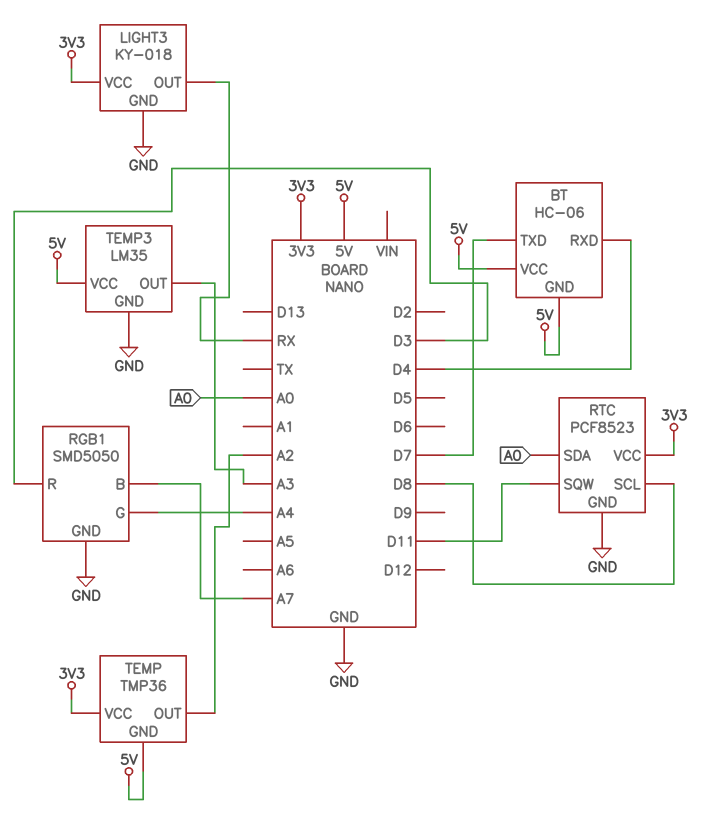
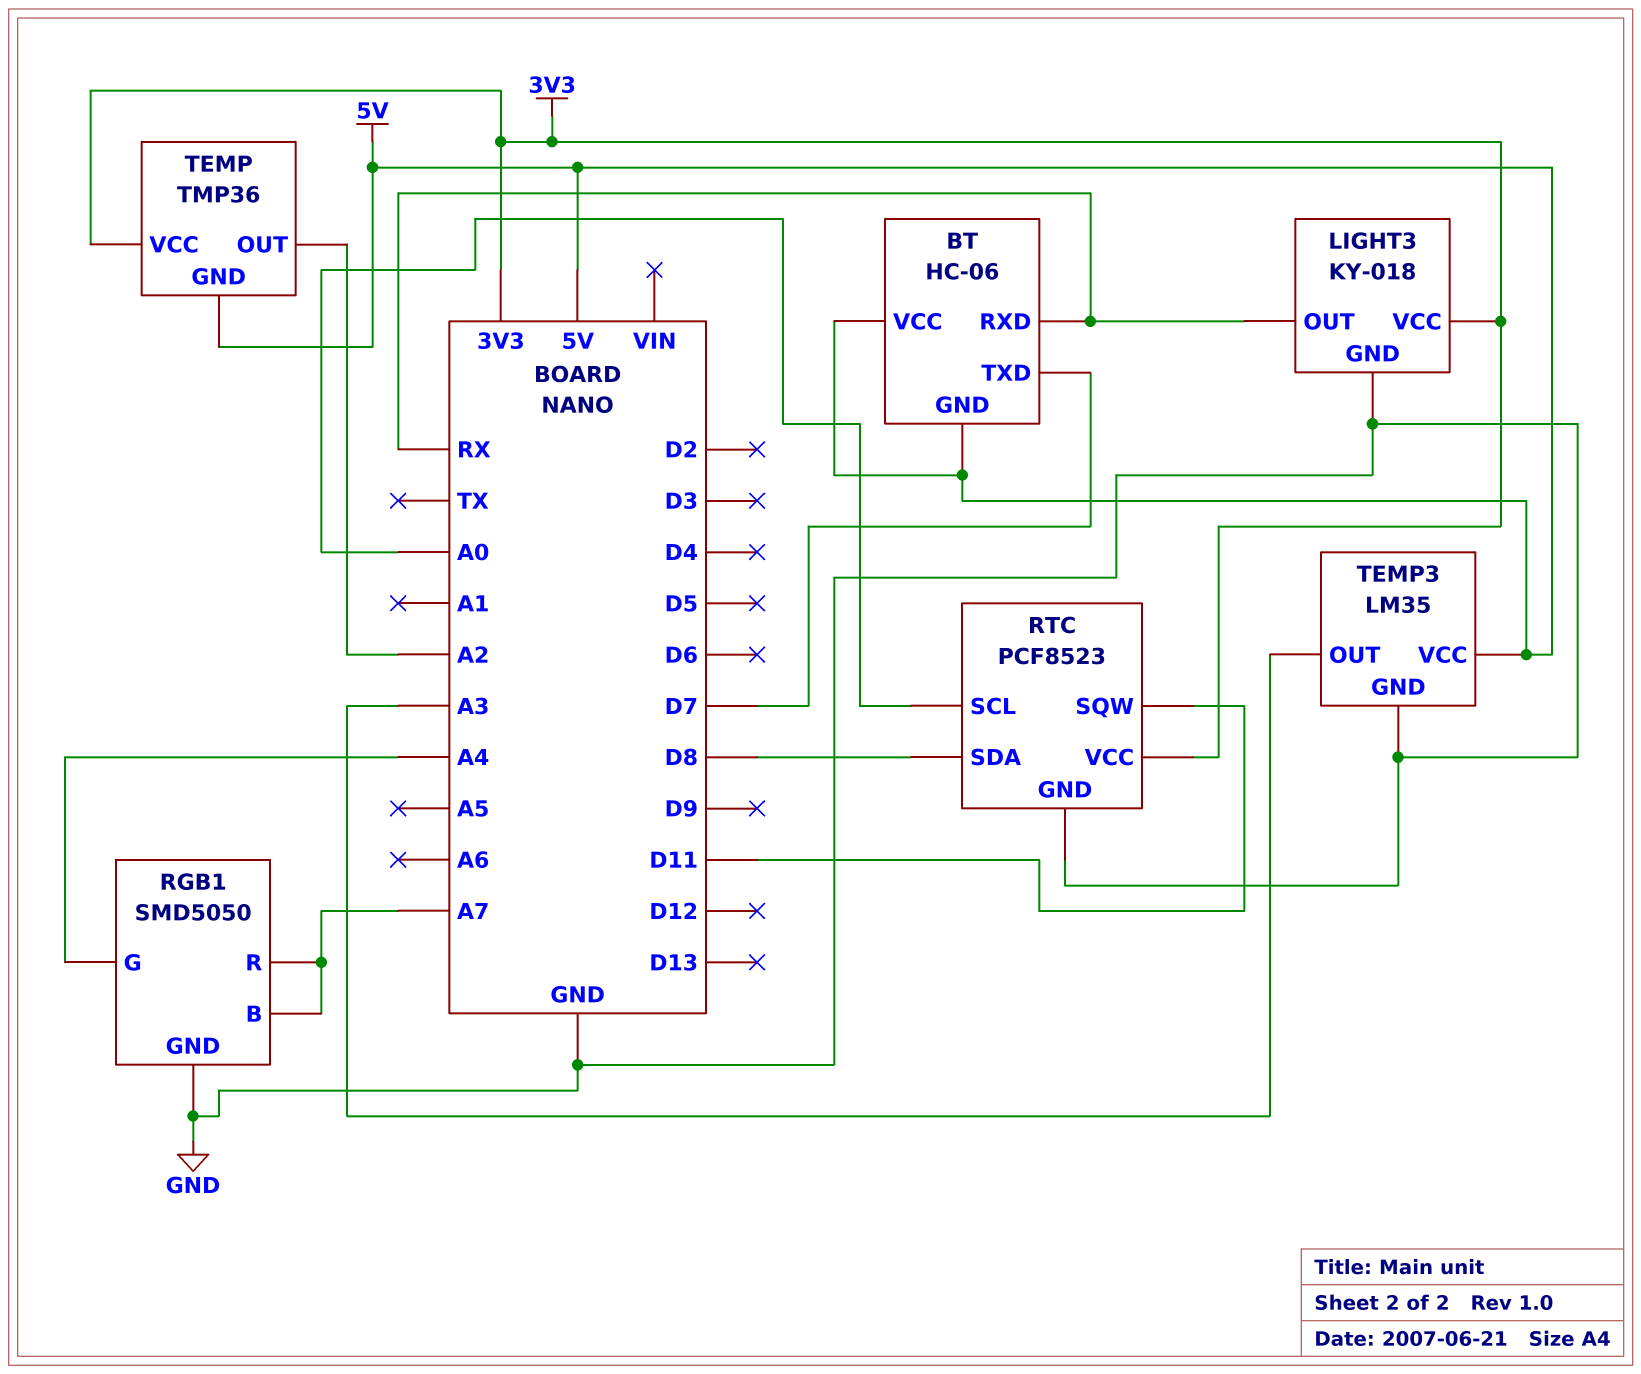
BT pin RXD: D4 -> RX
RGB1 pin R: D3 -> A7
RTC pin SCL: D8 -> A0
RTC pin SDA: A0 -> D8

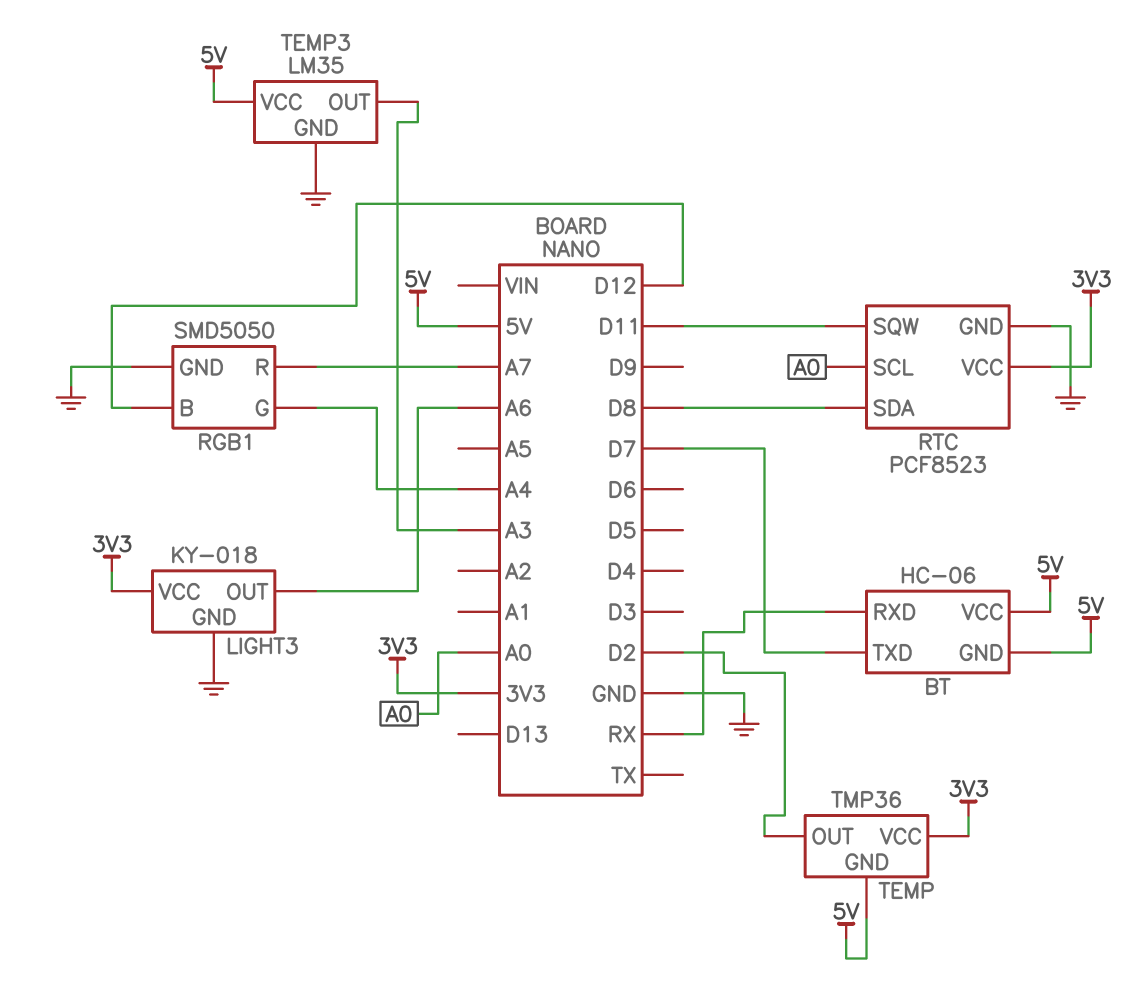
LIGHT3 pin OUT: RX -> A6
RGB1 pin B: A7 -> D12
TEMP pin OUT: A2 -> D2

